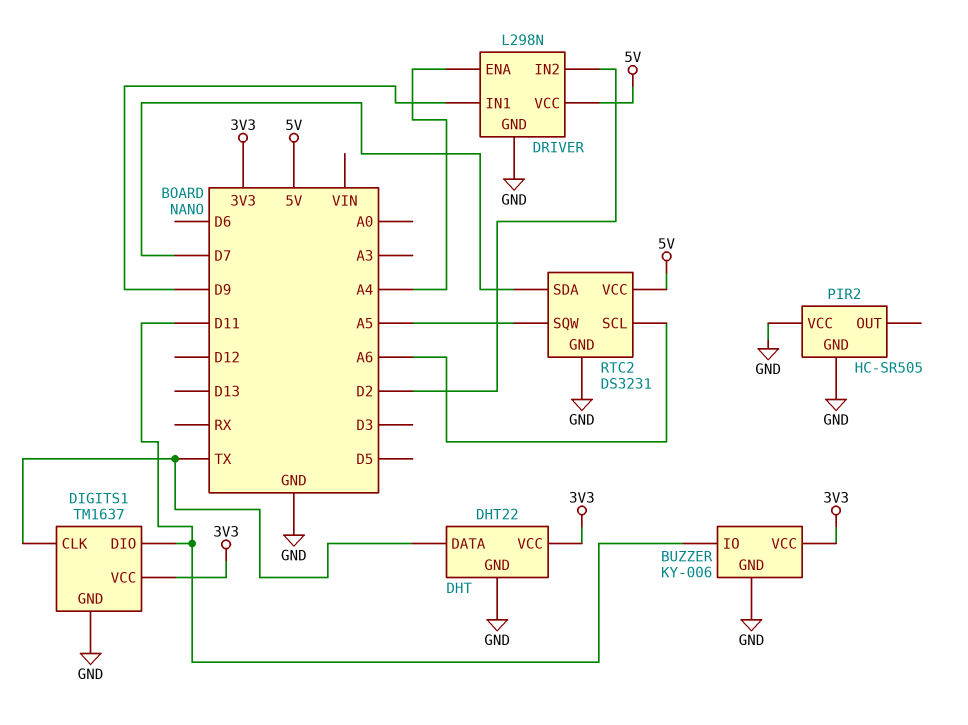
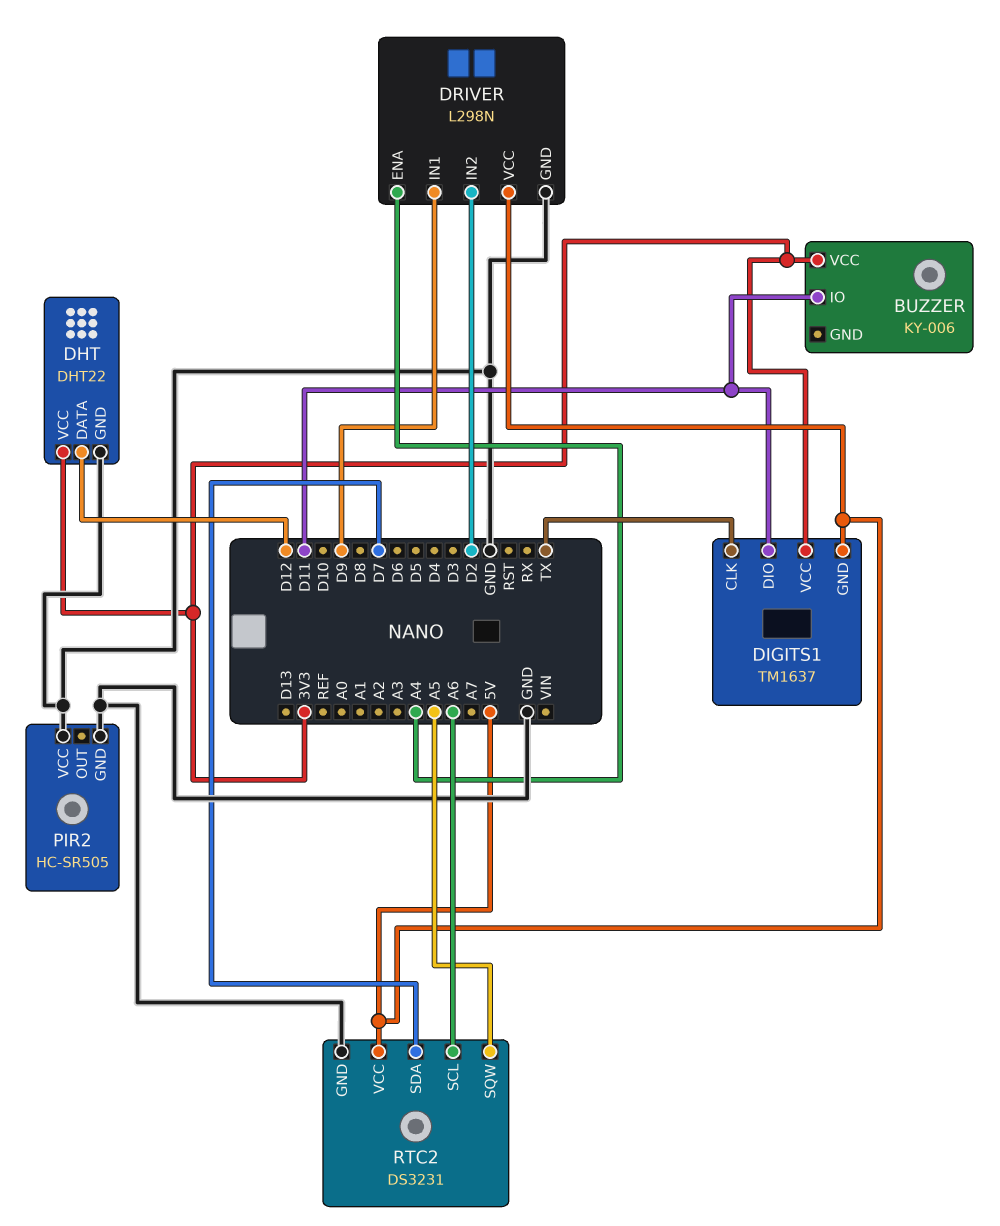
BUZZER pin GND: GND -> none
DHT pin DATA: TX -> D12
DIGITS1 pin GND: GND -> 5V

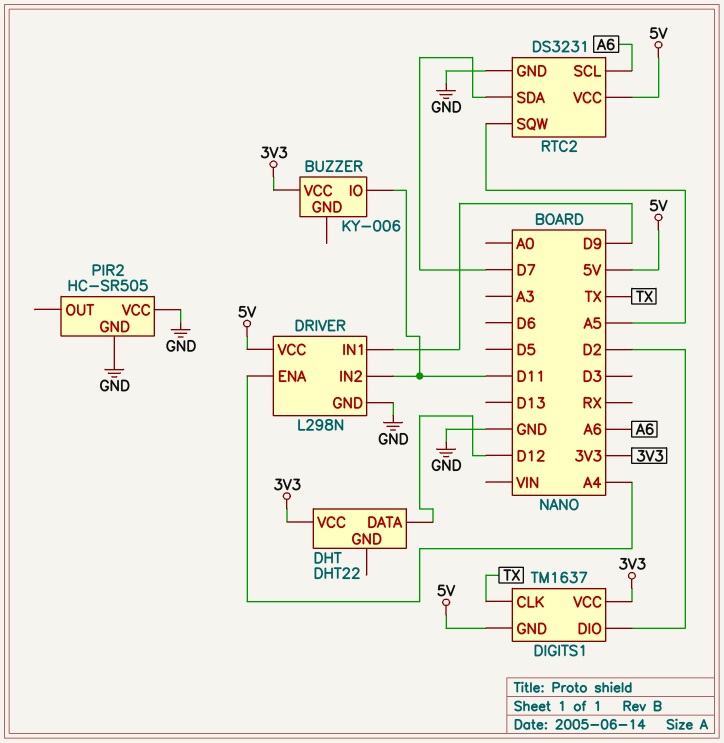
DHT pin GND: GND -> none
DIGITS1 pin DIO: D11 -> D2
DRIVER pin IN2: D2 -> D11

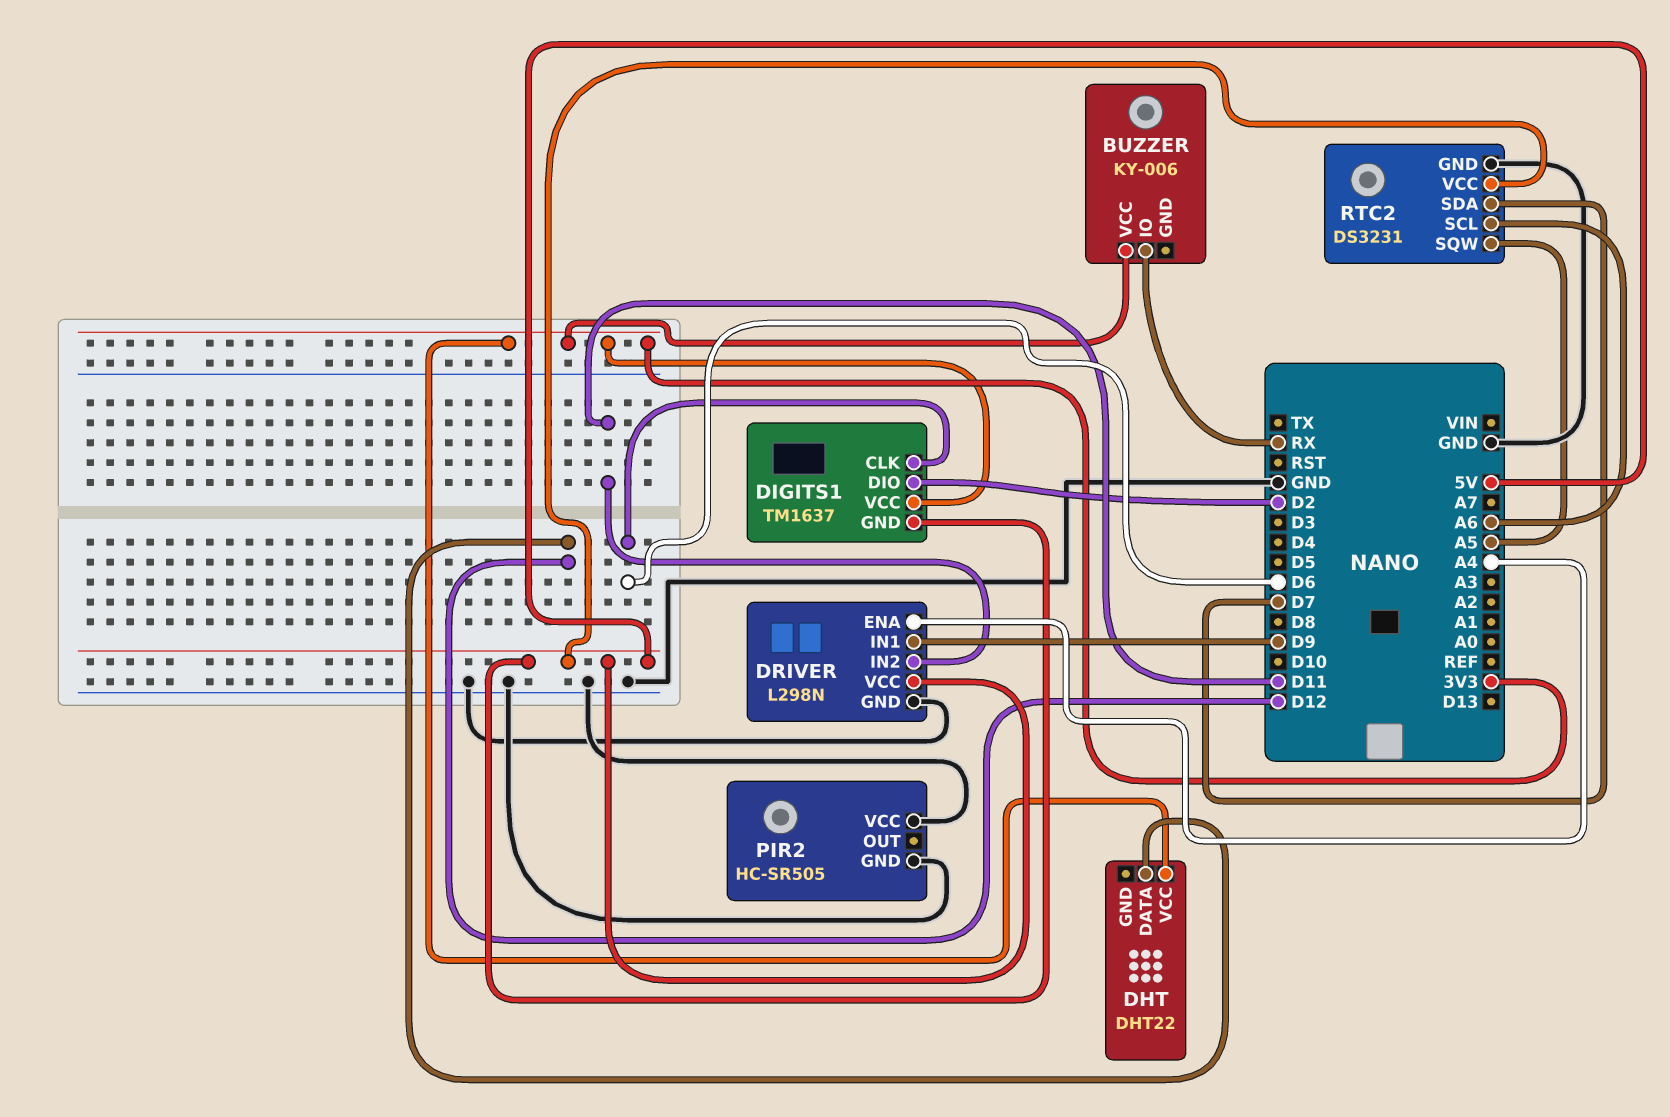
BUZZER pin IO: D11 -> RX
DIGITS1 pin CLK: TX -> D6

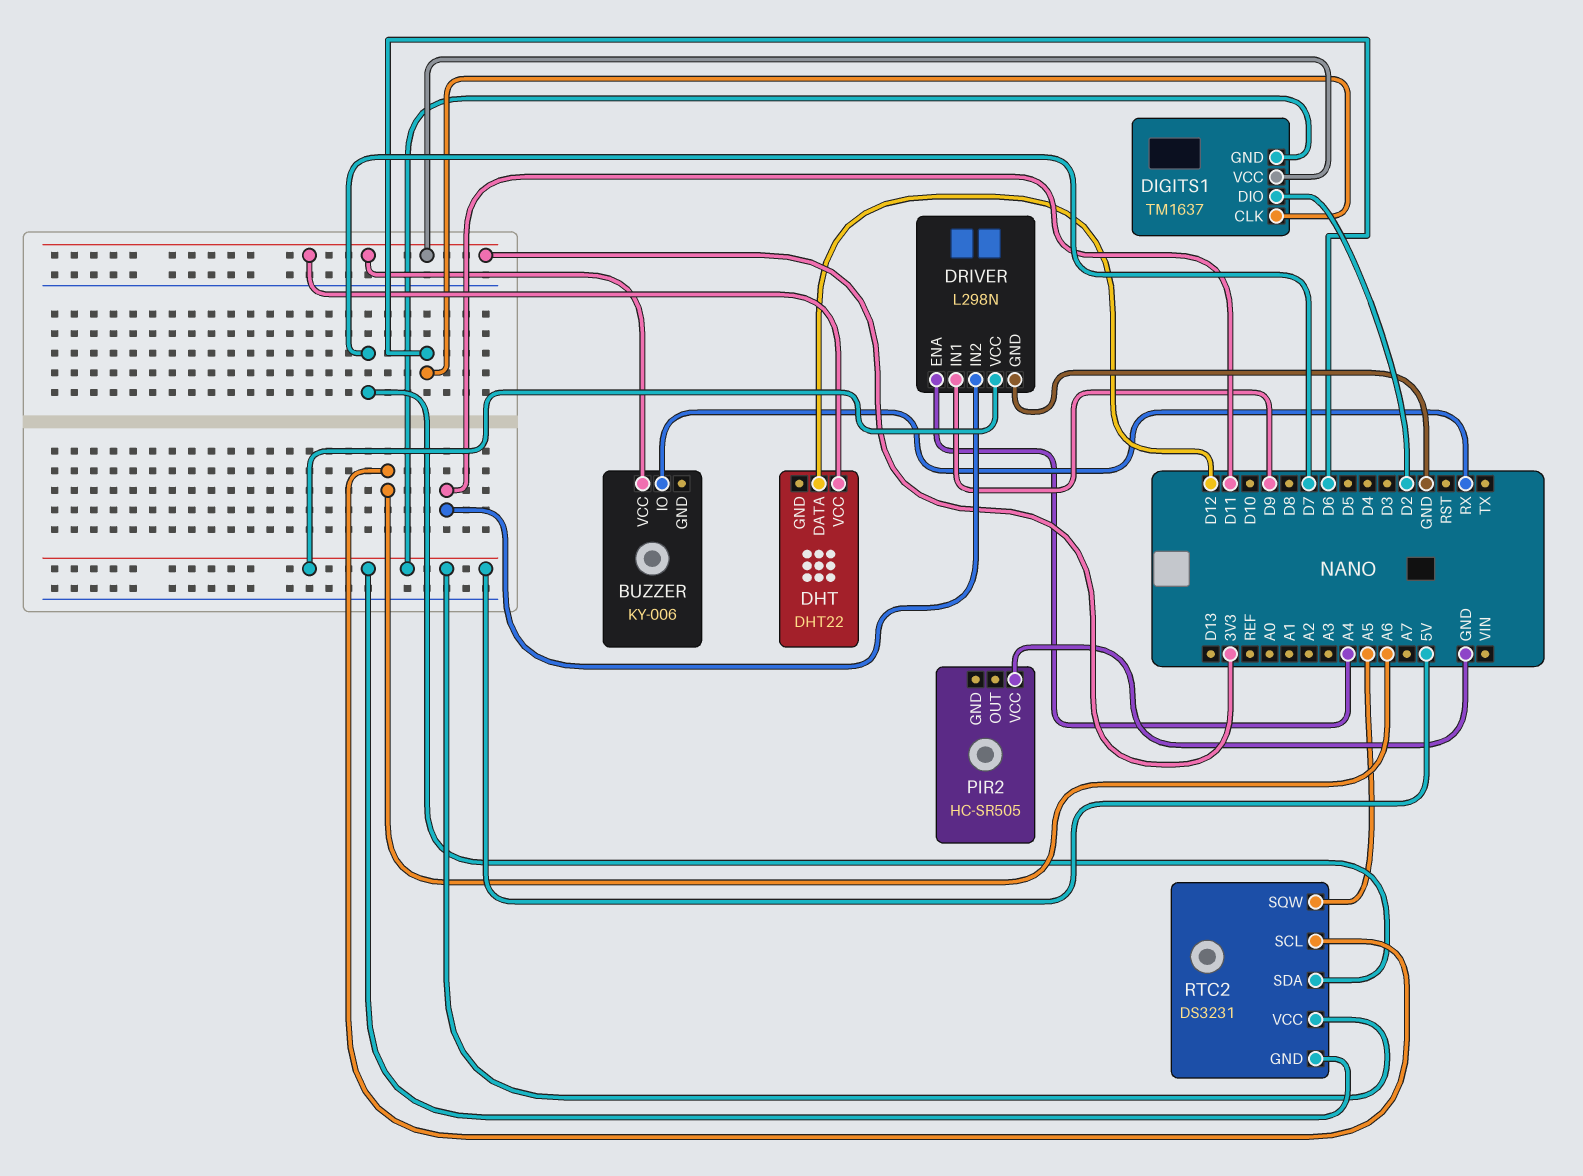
PIR2 pin GND: GND -> none
RTC2 pin GND: GND -> 5V

